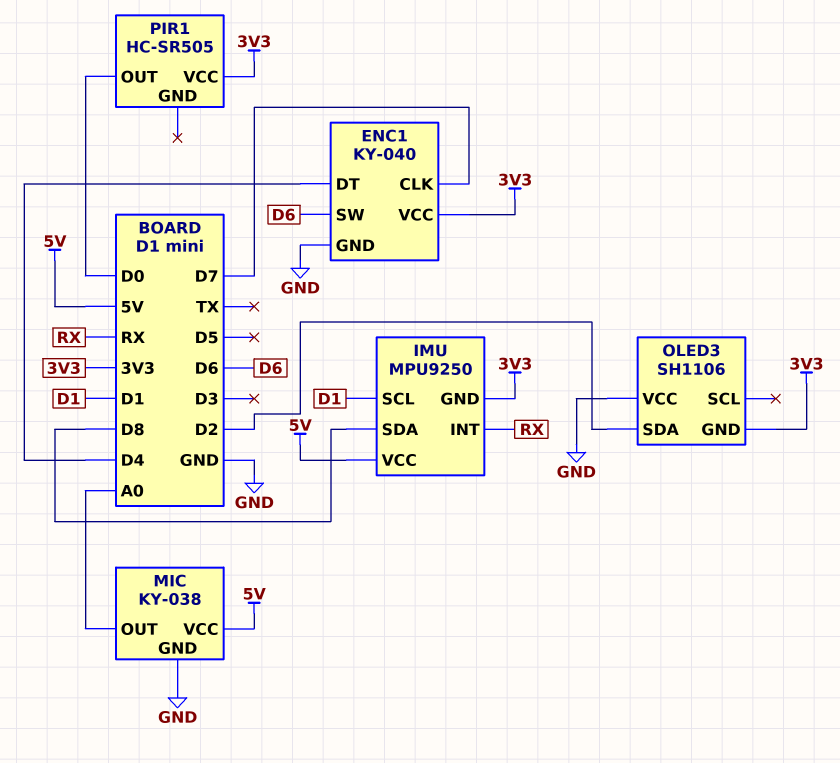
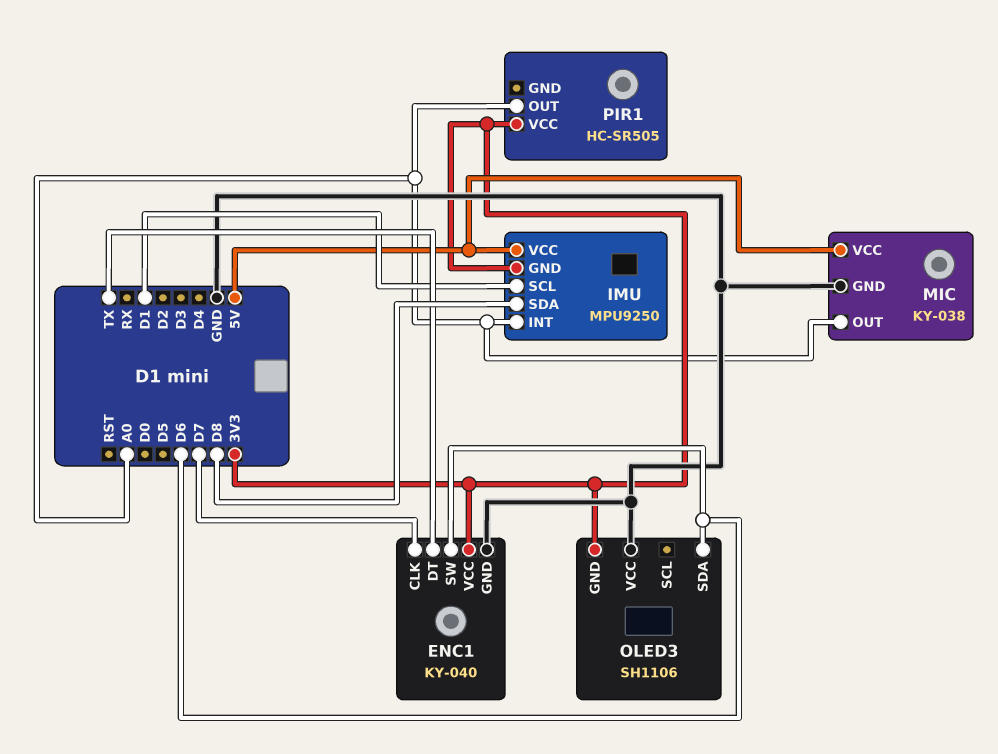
ENC1 pin DT: D4 -> TX
IMU pin INT: RX -> A0
OLED3 pin SDA: D2 -> D6
PIR1 pin OUT: D0 -> A0

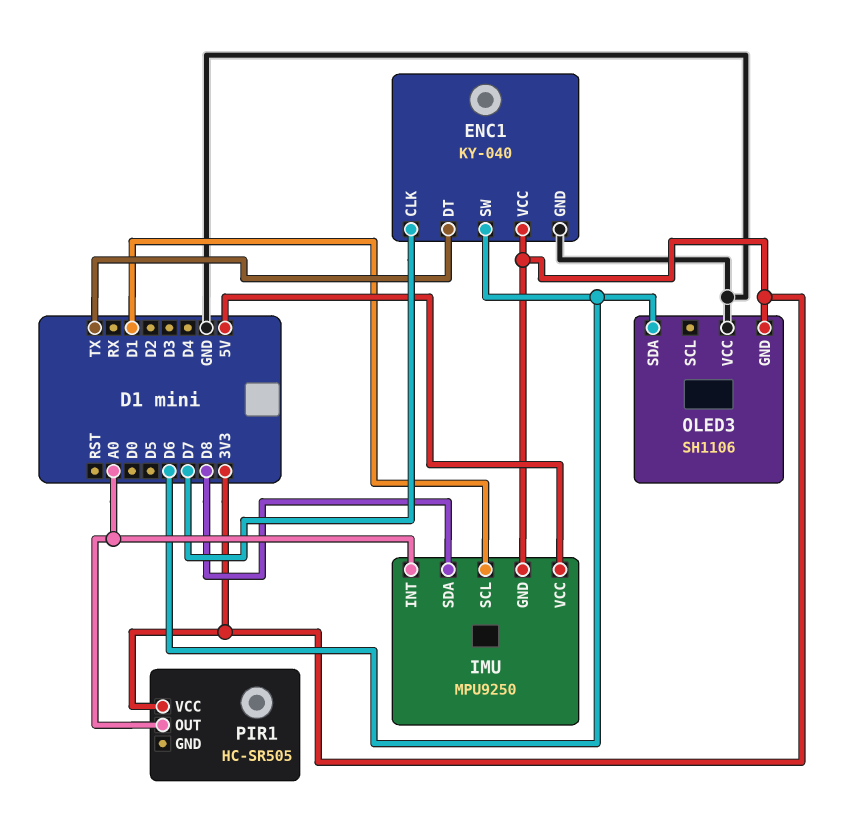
MIC: KY-038 -> none
MIC pin GND: GND -> none
MIC pin OUT: A0 -> none
MIC pin VCC: 5V -> none

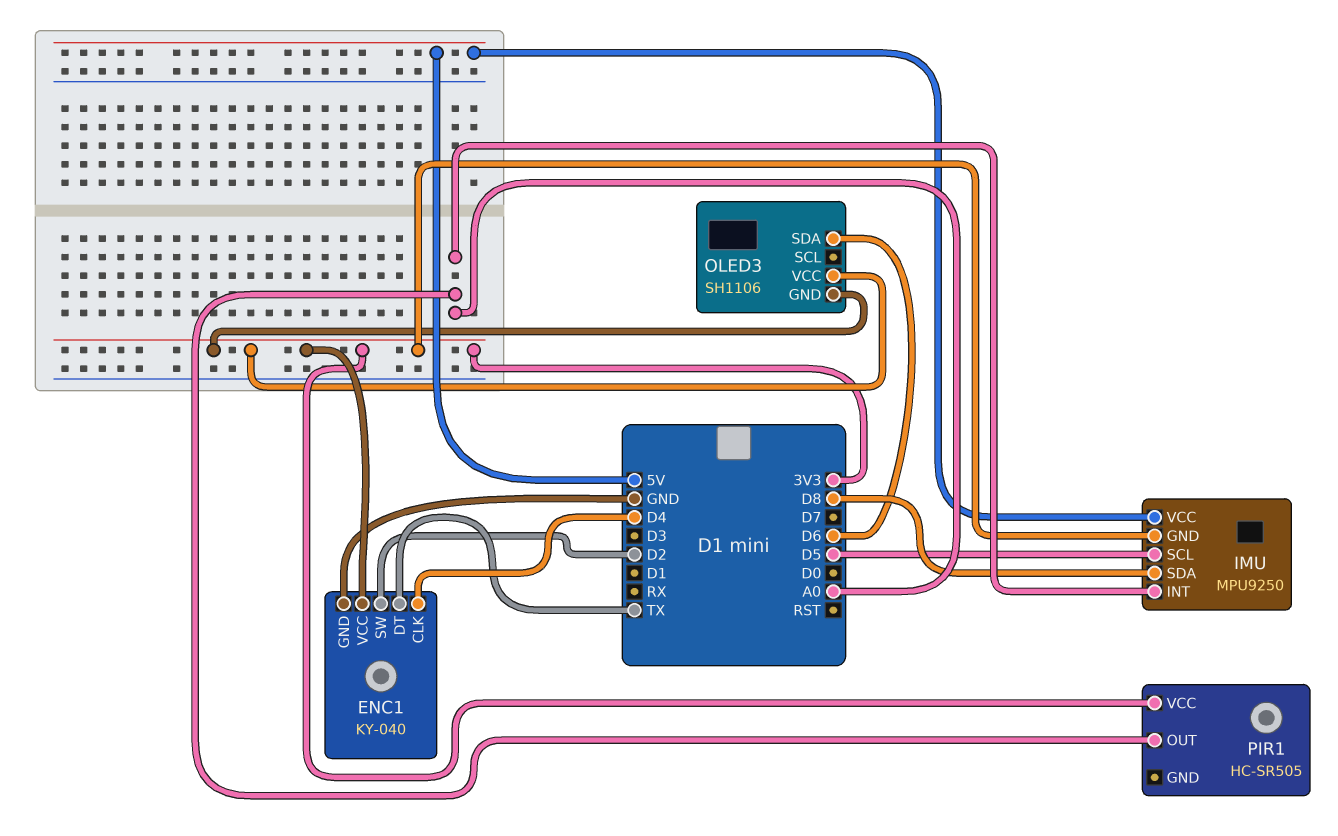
ENC1 pin CLK: D7 -> D4
ENC1 pin SW: D6 -> D2
IMU pin SCL: D1 -> D5
OLED3 pin VCC: GND -> 3V3

